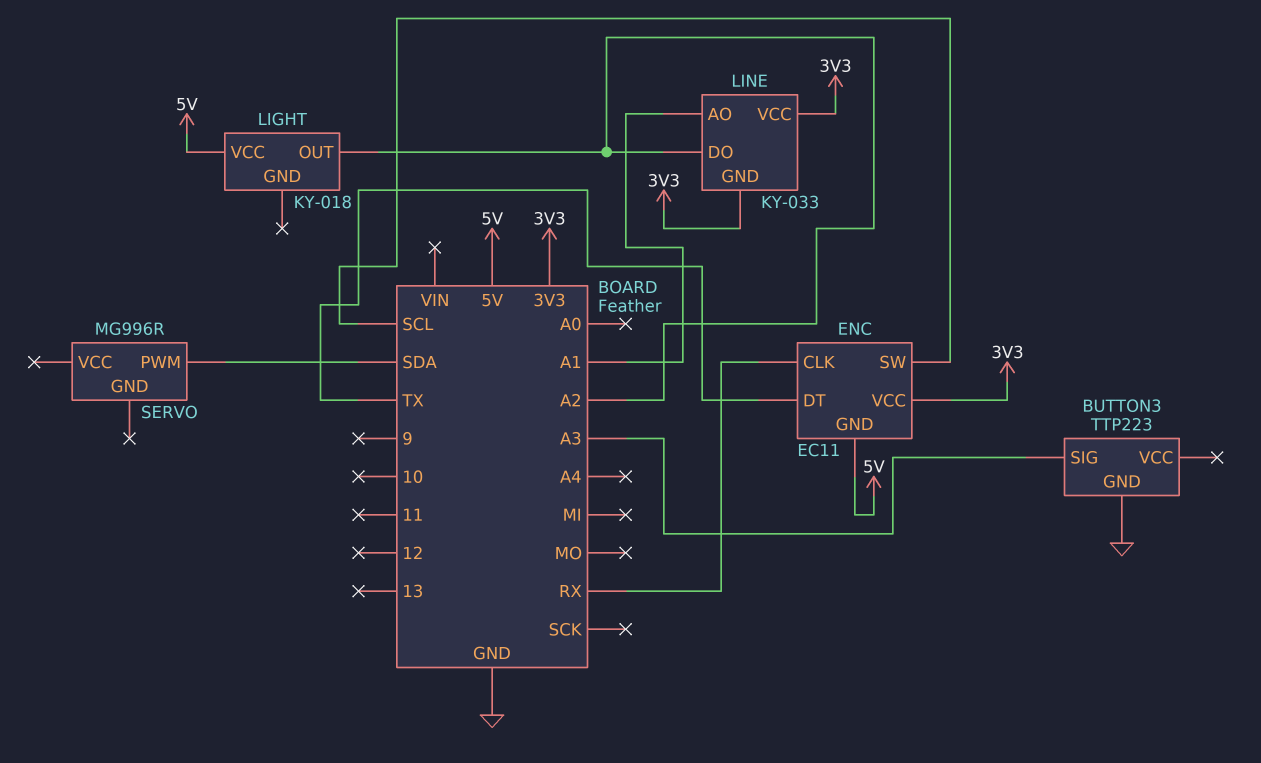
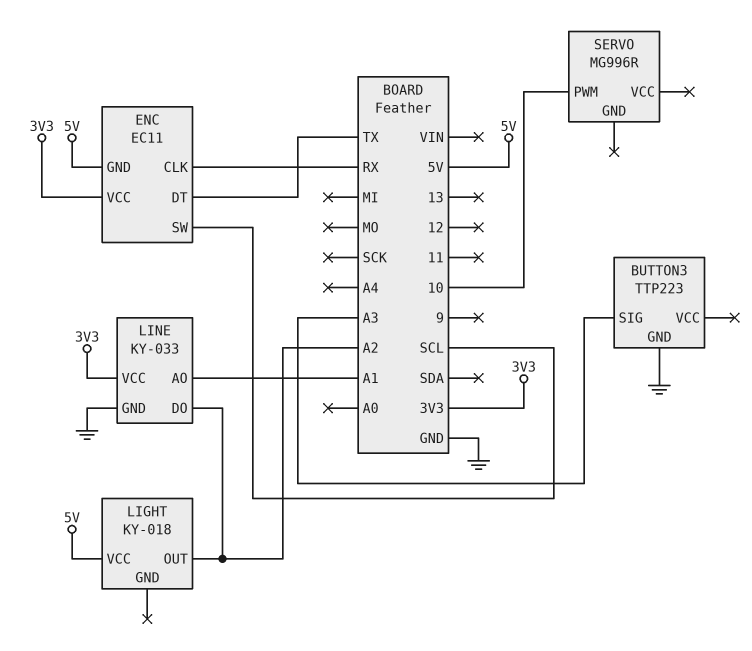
LINE pin GND: 3V3 -> GND
SERVO pin PWM: SDA -> 10

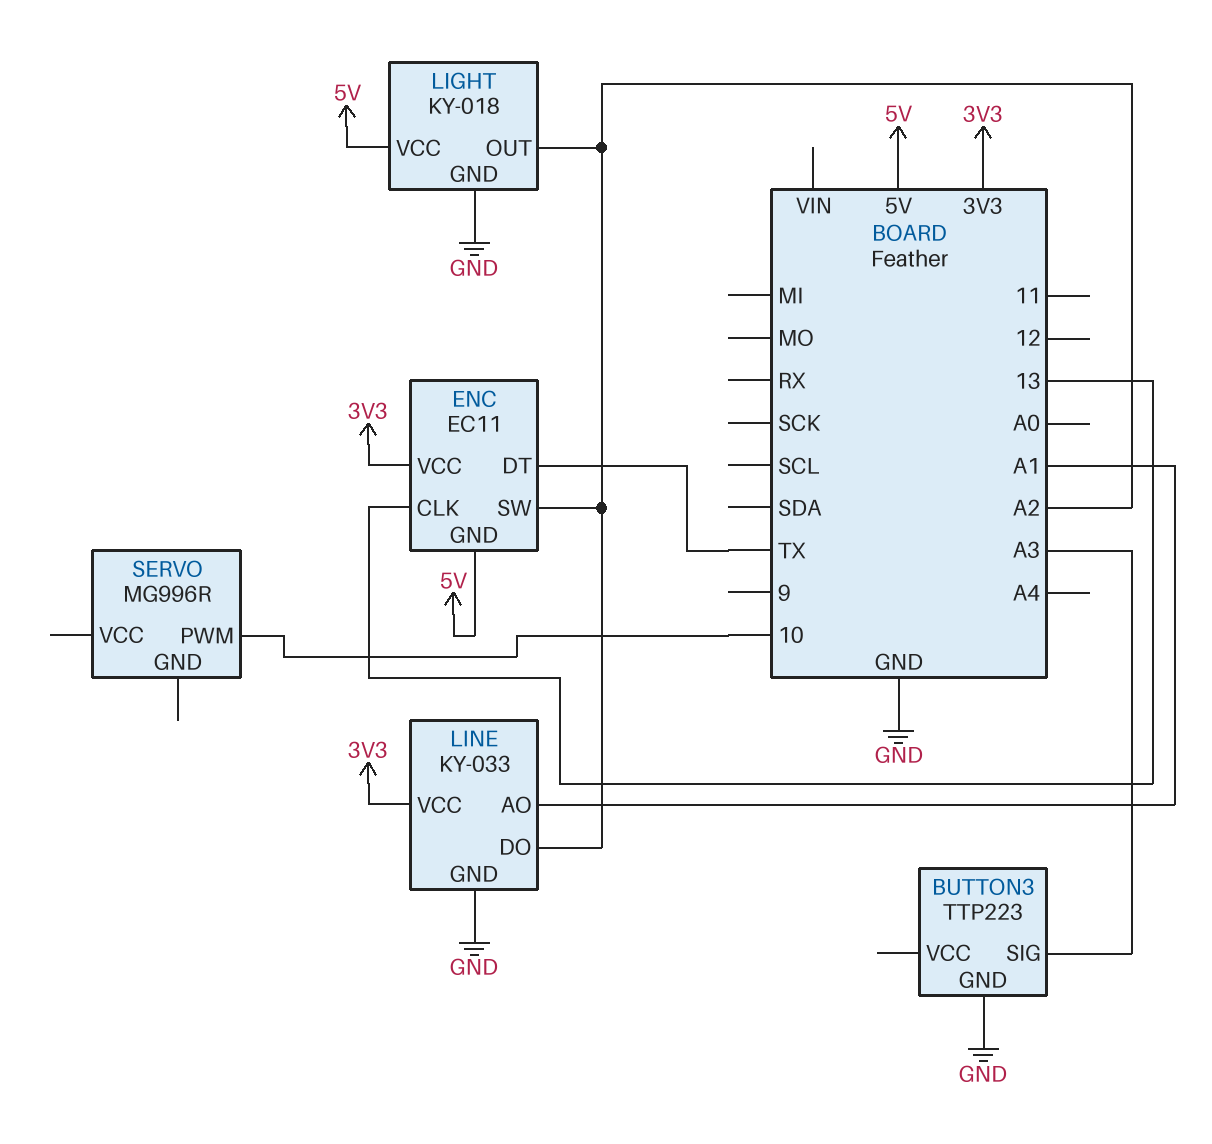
ENC pin CLK: RX -> 13
ENC pin SW: SCL -> A2
LIGHT pin GND: none -> GND

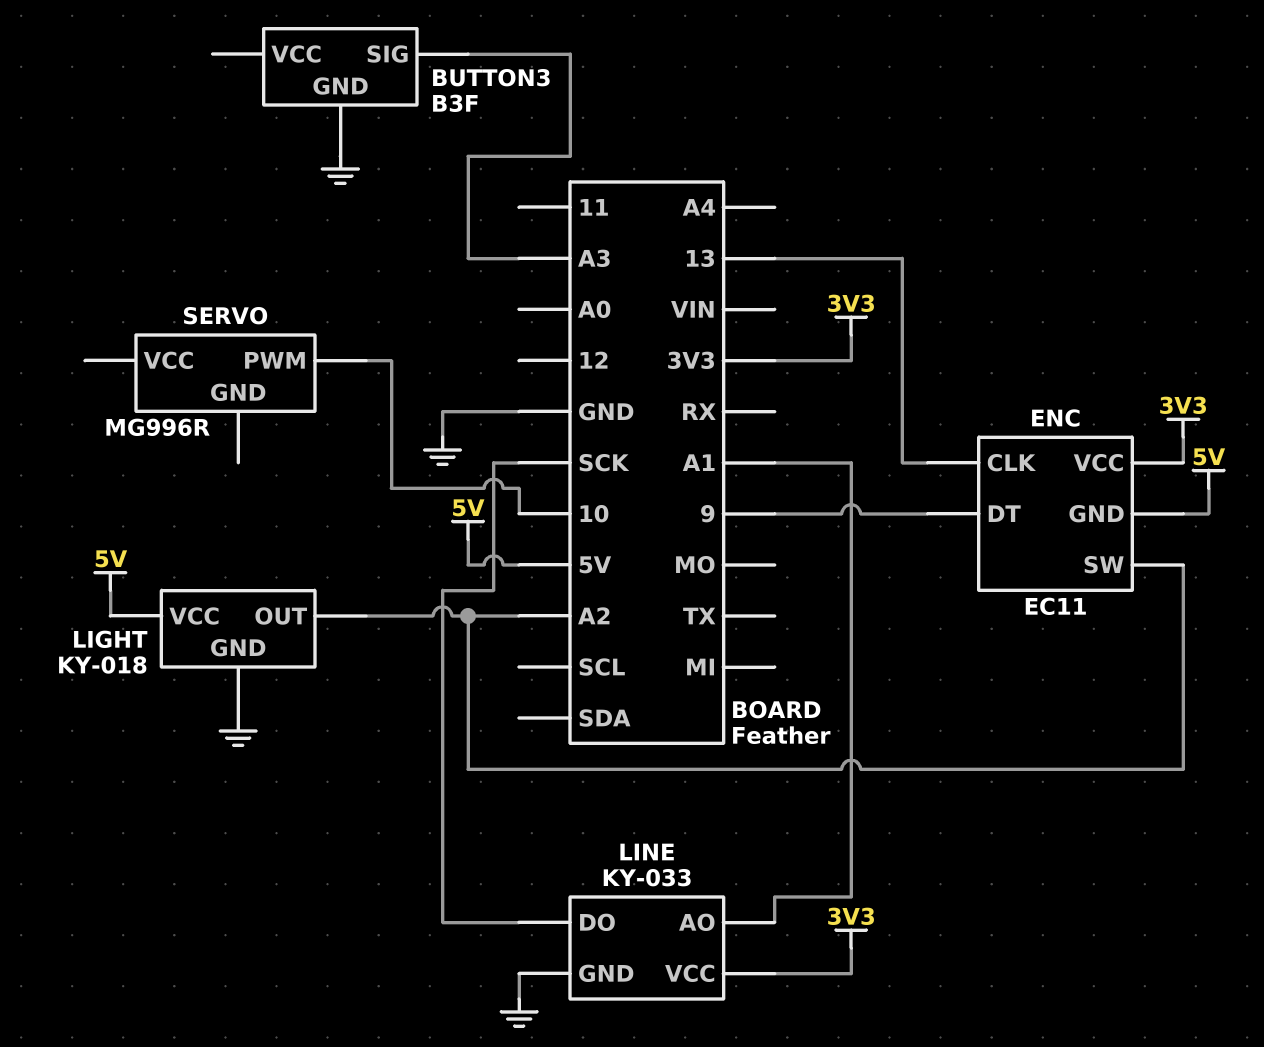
BUTTON3: TTP223 -> B3F
ENC pin DT: TX -> 9
LINE pin DO: A2 -> SCK

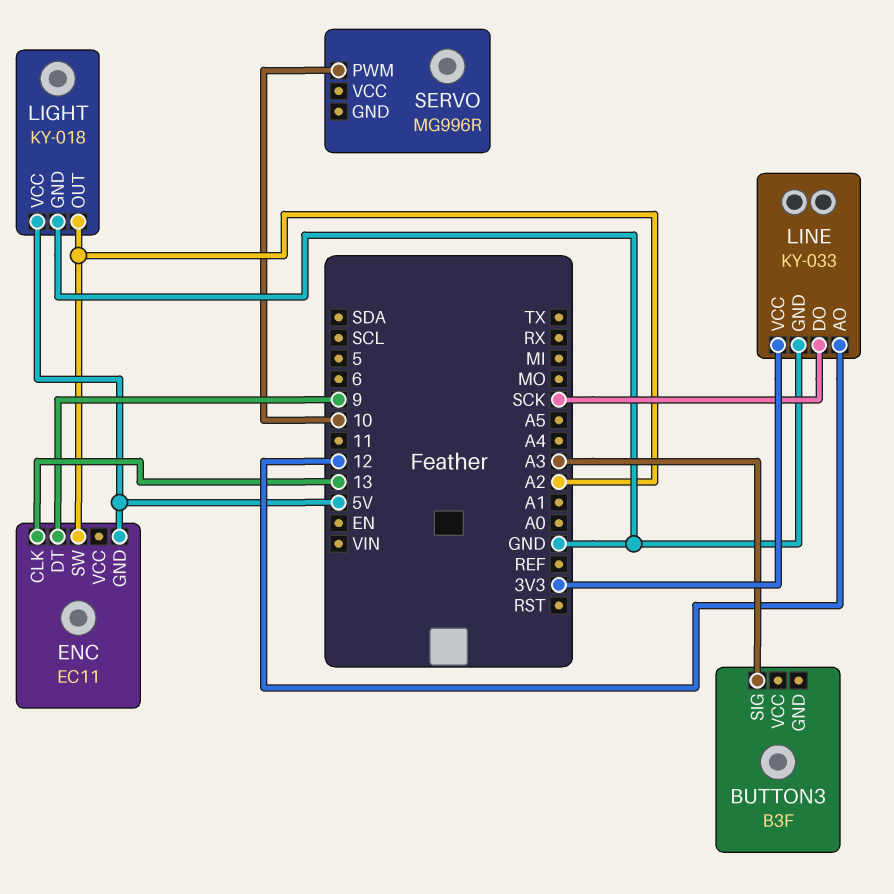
BUTTON3 pin GND: GND -> none
ENC pin VCC: 3V3 -> none
LINE pin AO: A1 -> 12

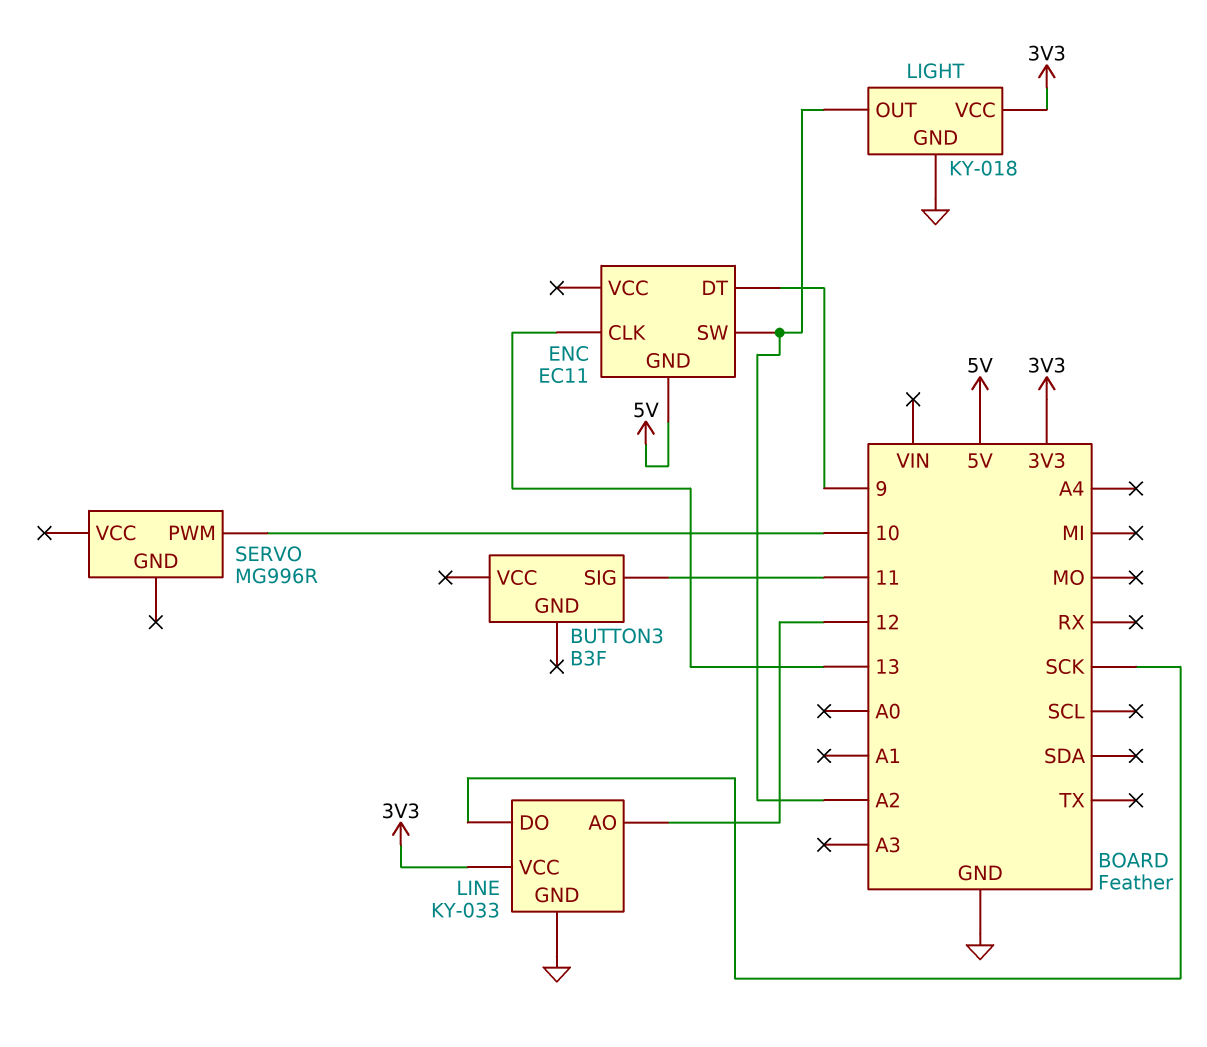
BUTTON3 pin SIG: A3 -> 11
LIGHT pin VCC: 5V -> 3V3

